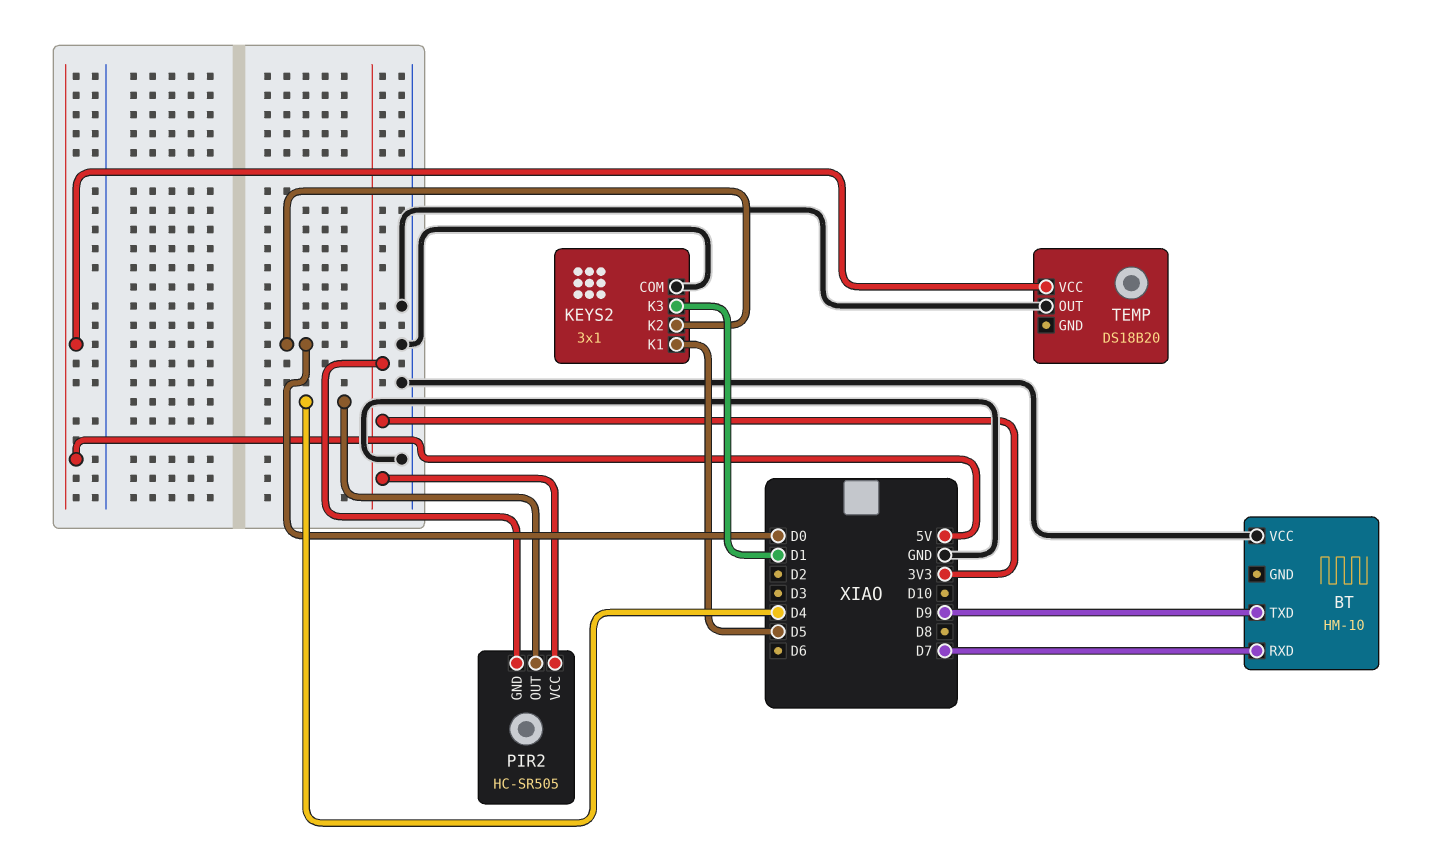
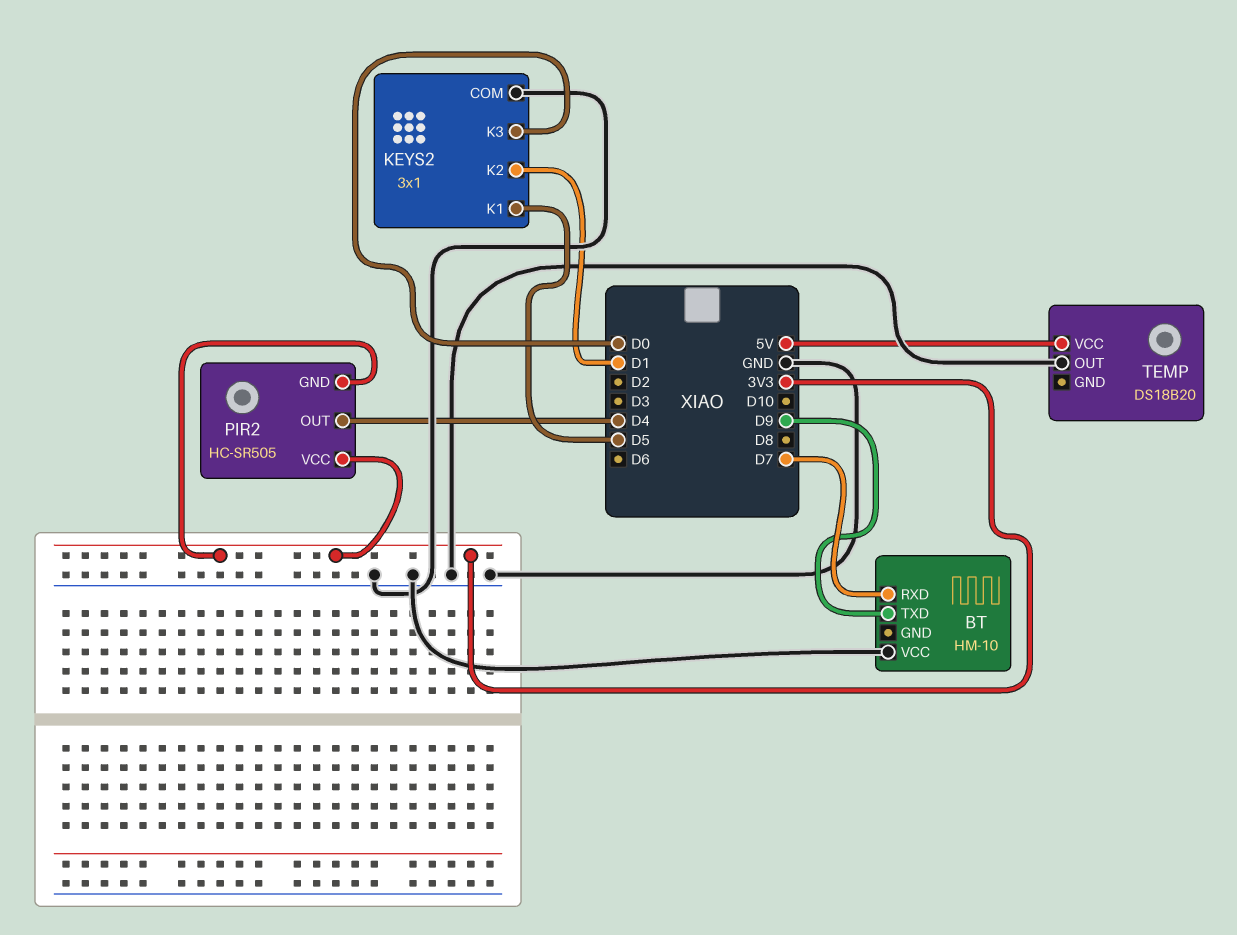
KEYS2 pin K2: D0 -> D1
KEYS2 pin K3: D1 -> D0

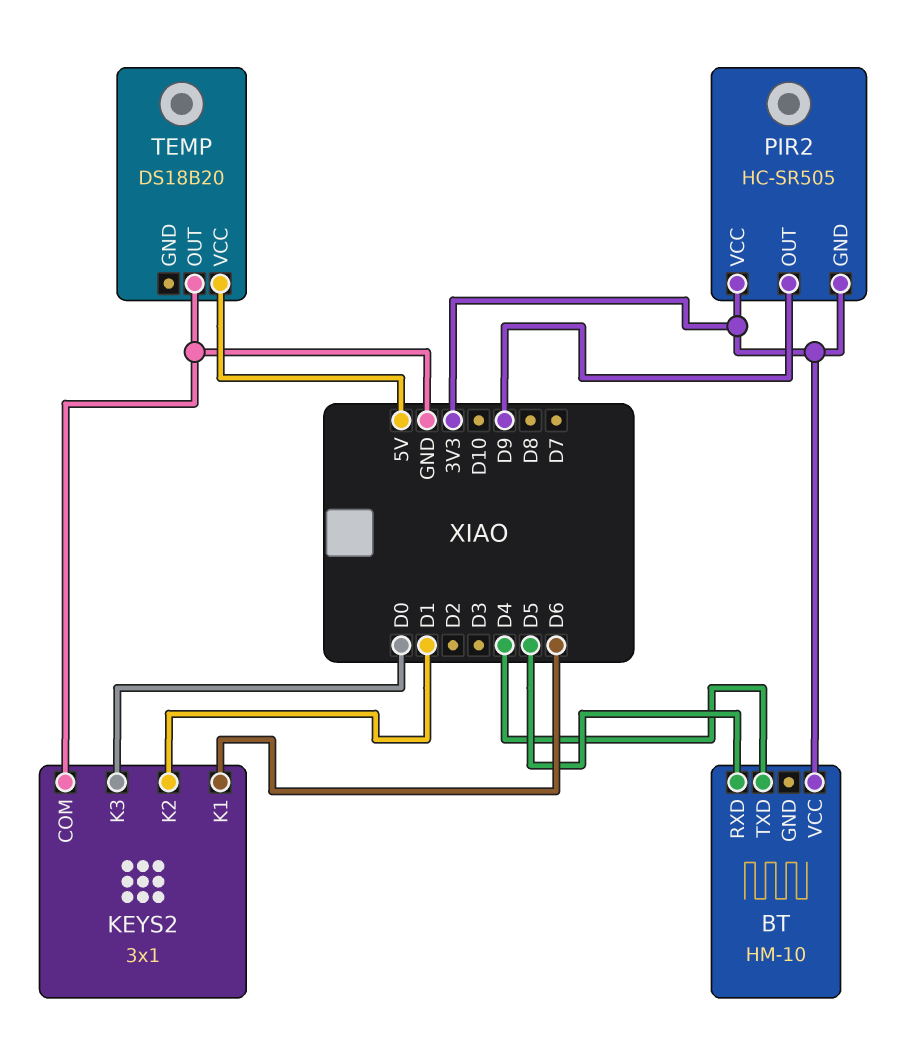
BT pin RXD: D7 -> D5
BT pin TXD: D9 -> D4
BT pin VCC: GND -> 3V3
KEYS2 pin K1: D5 -> D6
PIR2 pin OUT: D4 -> D9

